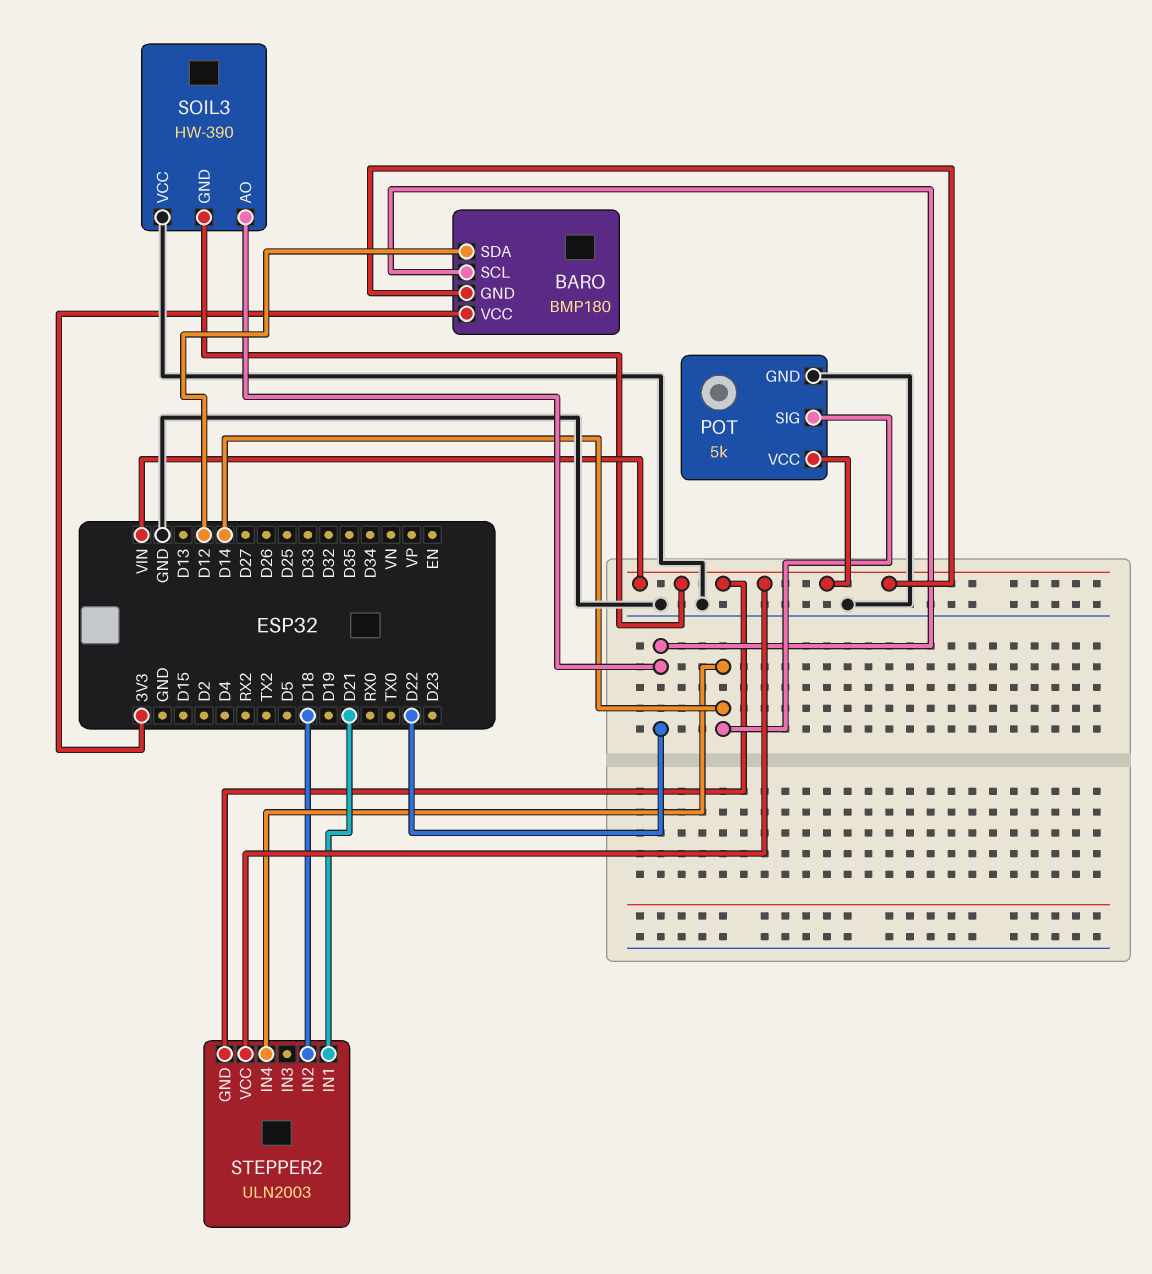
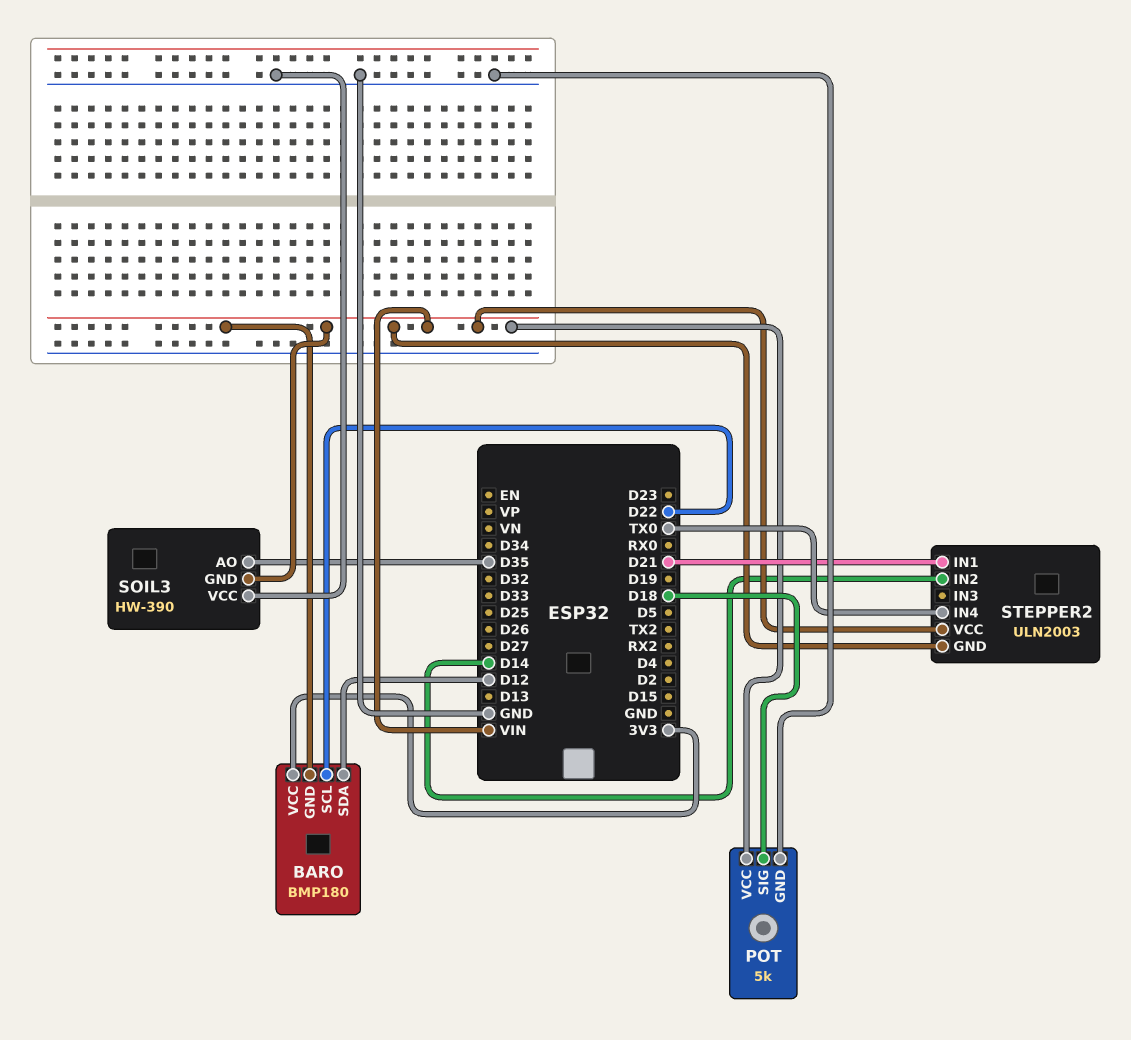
POT pin SIG: D14 -> D18
SOIL3 pin AO: D22 -> D35
STEPPER2 pin IN2: D18 -> D14
STEPPER2 pin IN4: D14 -> TX0

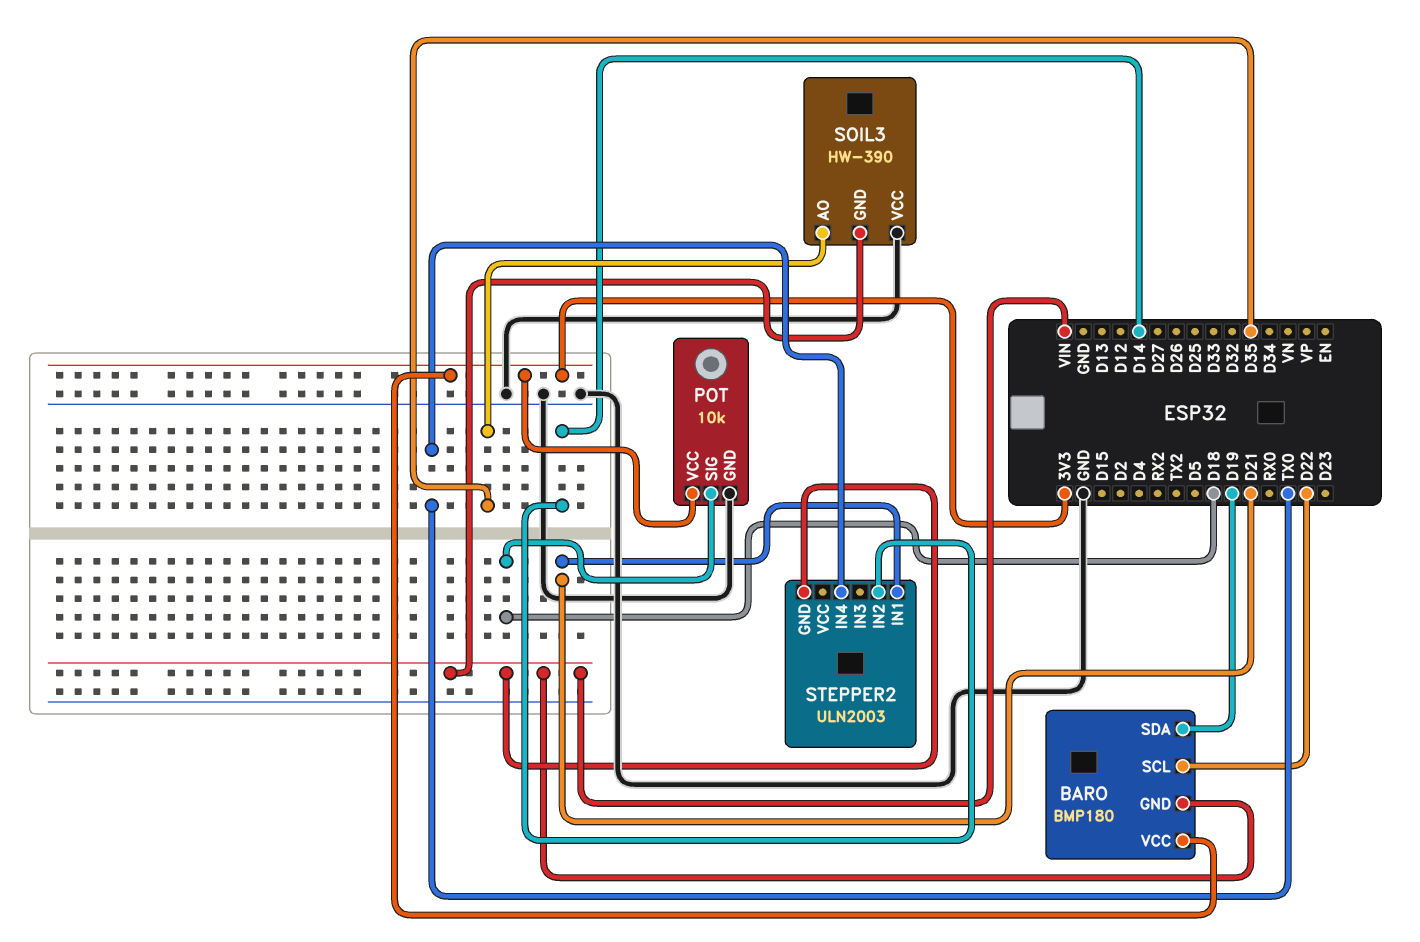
BARO pin SDA: D12 -> D19
POT: 5k -> 10k
POT pin VCC: VIN -> 3V3
STEPPER2 pin VCC: VIN -> none

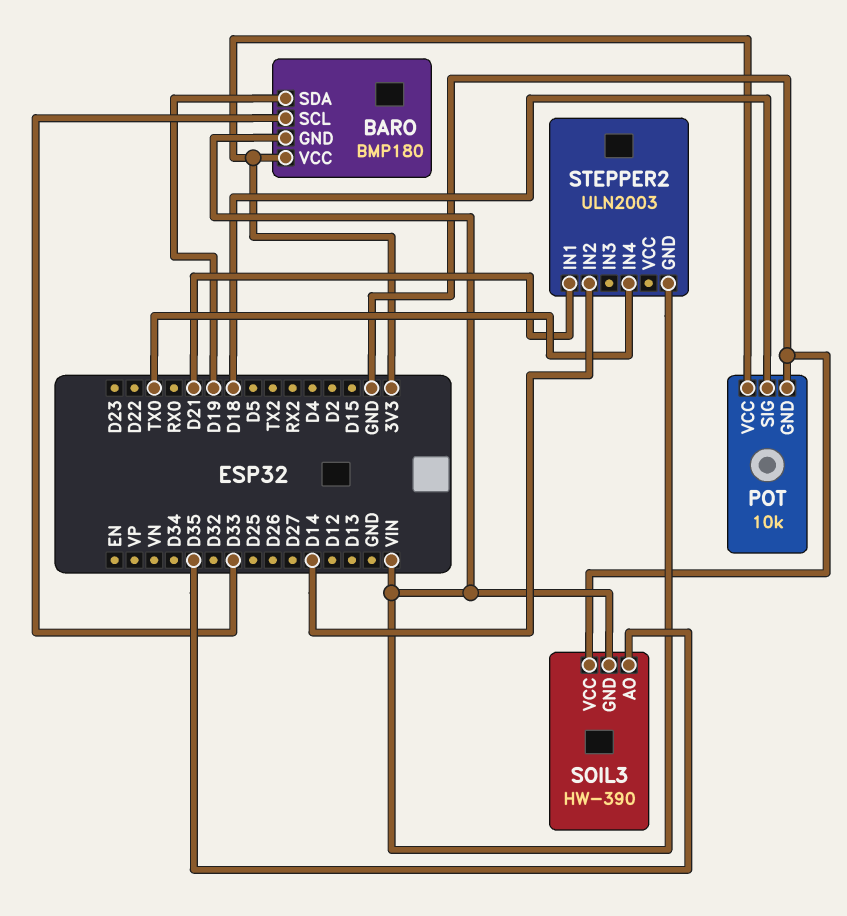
BARO pin SCL: D22 -> D33

